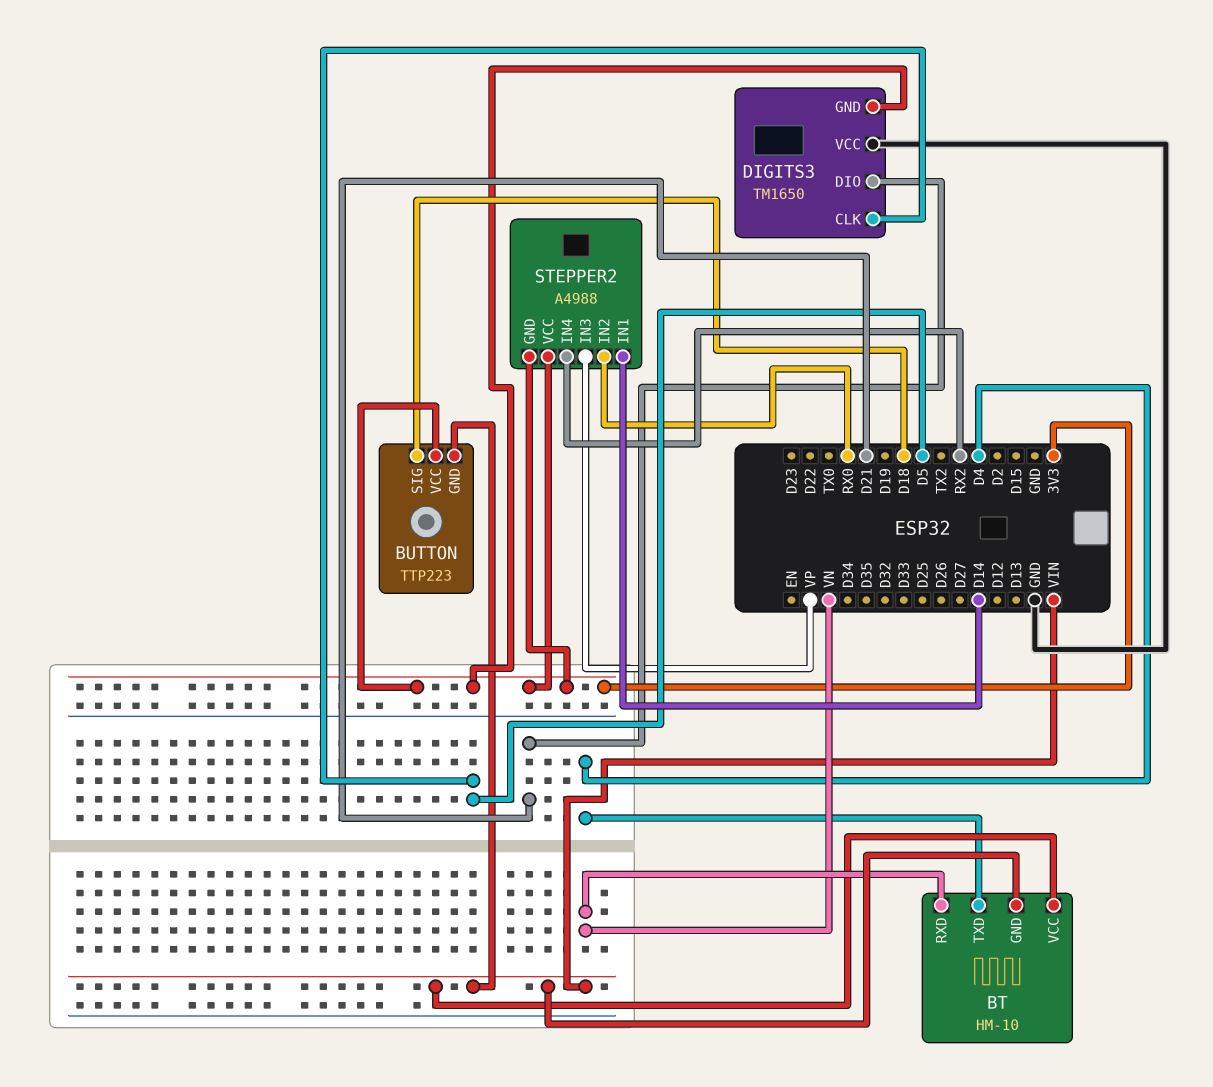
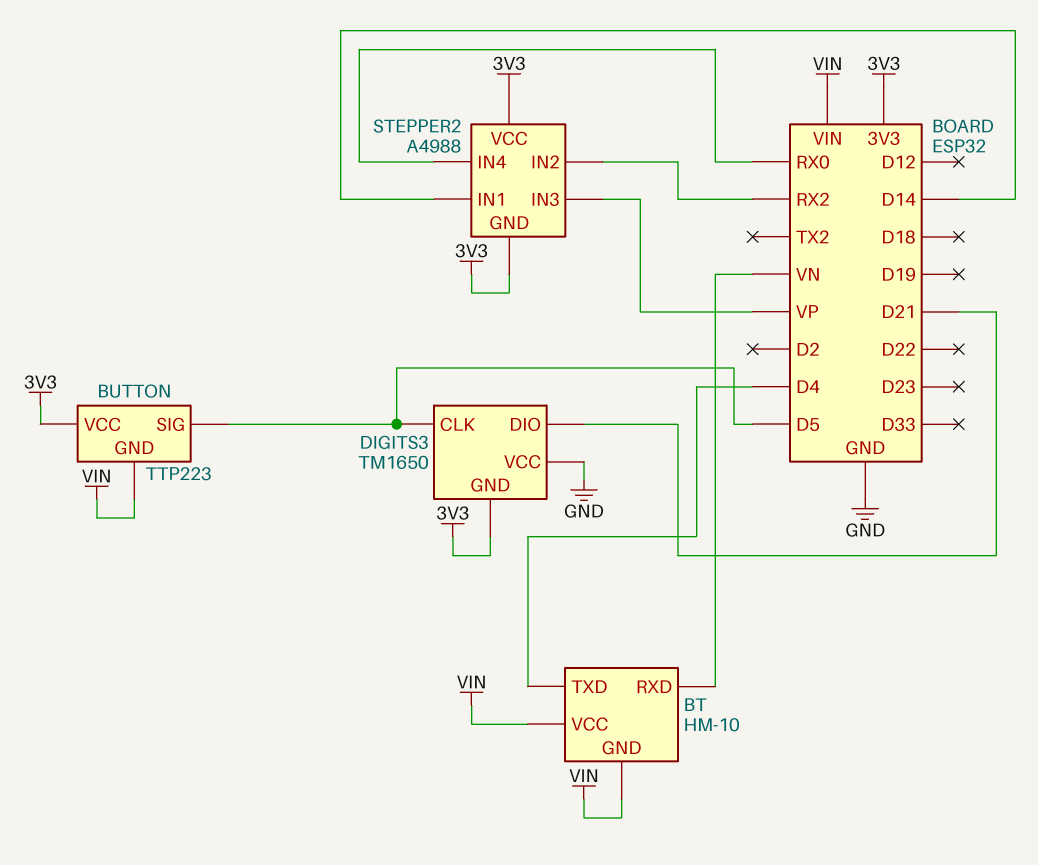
BUTTON pin SIG: D18 -> D5
STEPPER2 pin IN2: RX0 -> RX2
STEPPER2 pin IN4: RX2 -> RX0

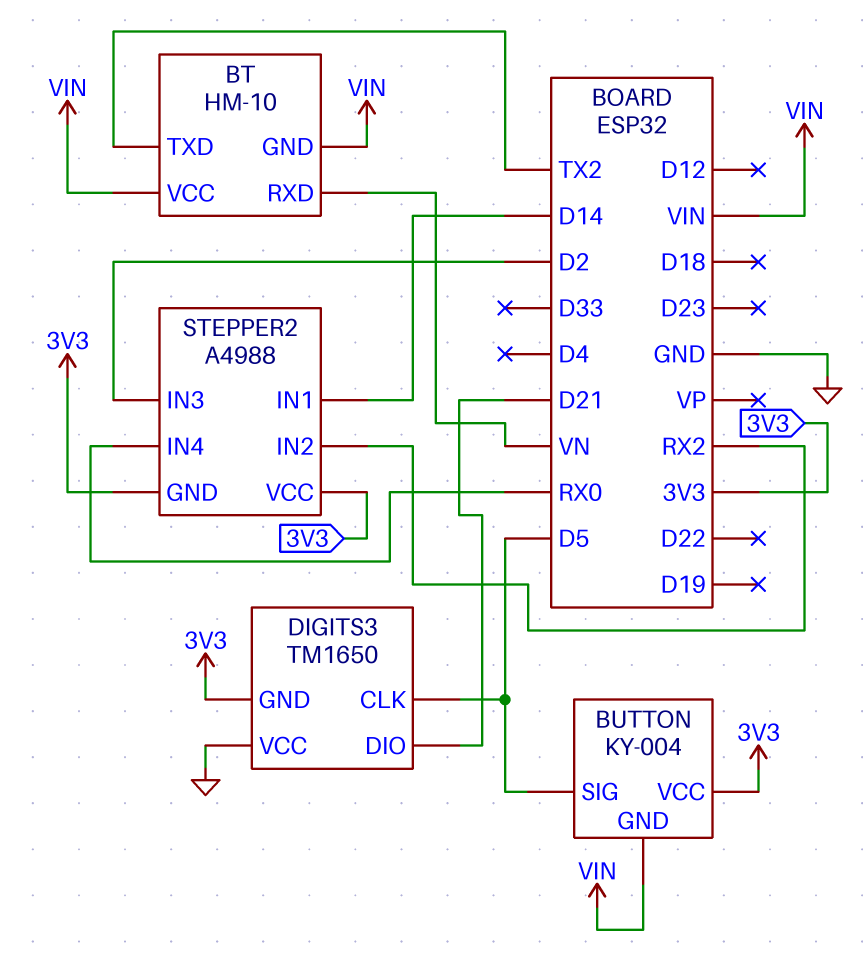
BT pin TXD: D4 -> TX2
BUTTON: TTP223 -> KY-004
STEPPER2 pin IN3: VP -> D2

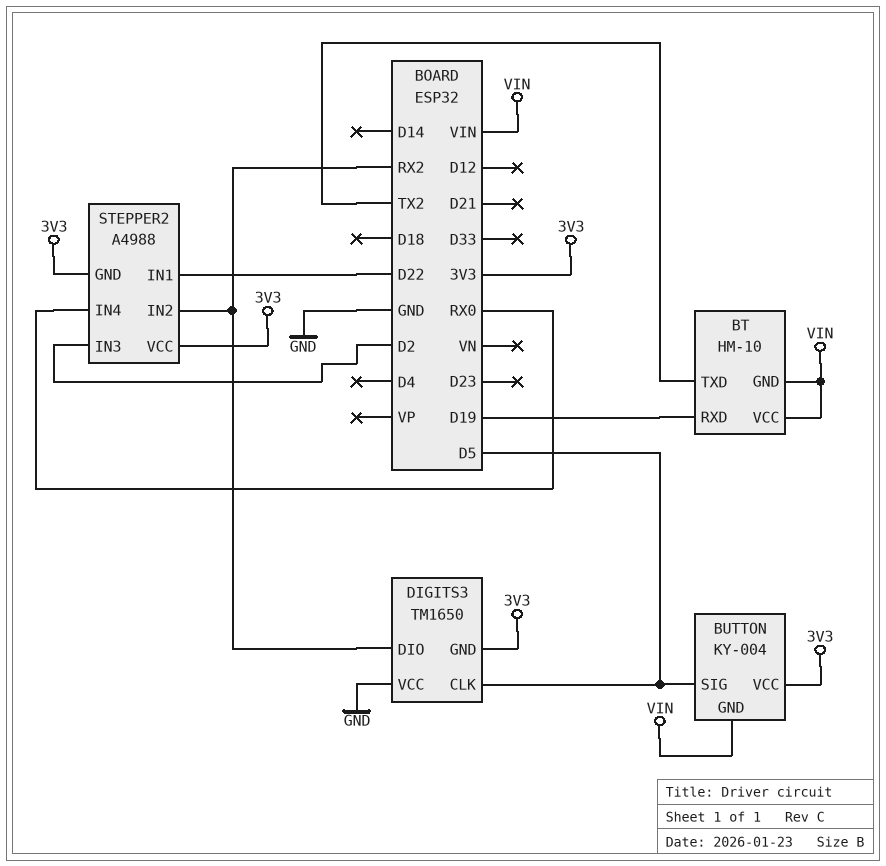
BT pin RXD: VN -> D19
DIGITS3 pin DIO: D21 -> RX2
STEPPER2 pin IN1: D14 -> D22

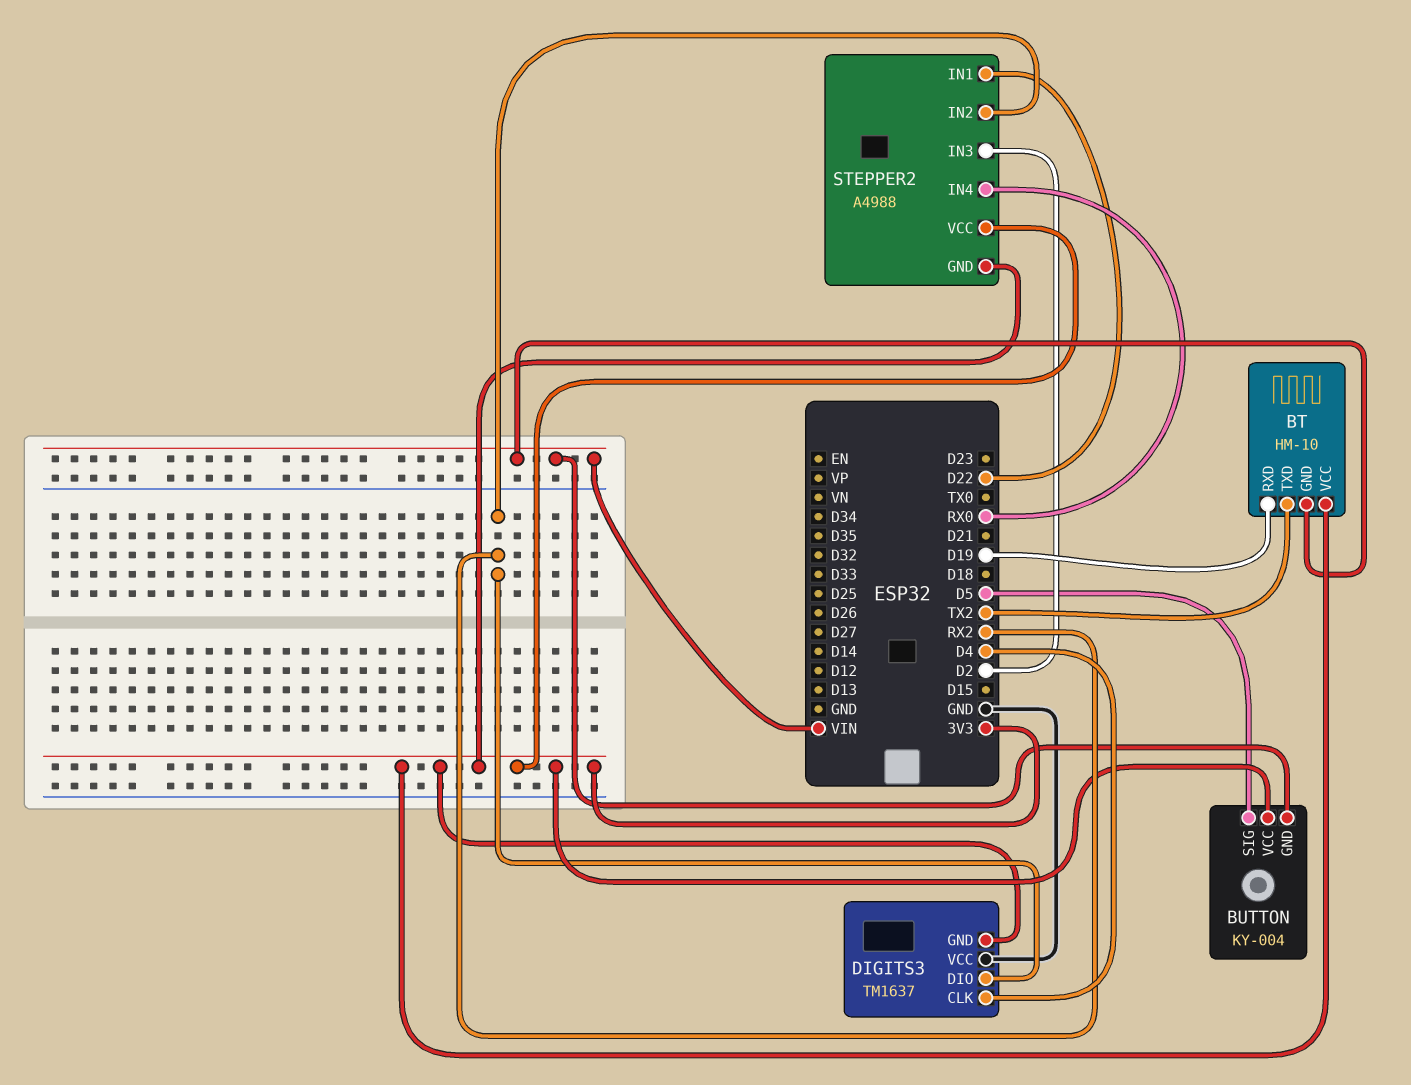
BT pin VCC: VIN -> 3V3
DIGITS3: TM1650 -> TM1637
DIGITS3 pin CLK: D5 -> D4

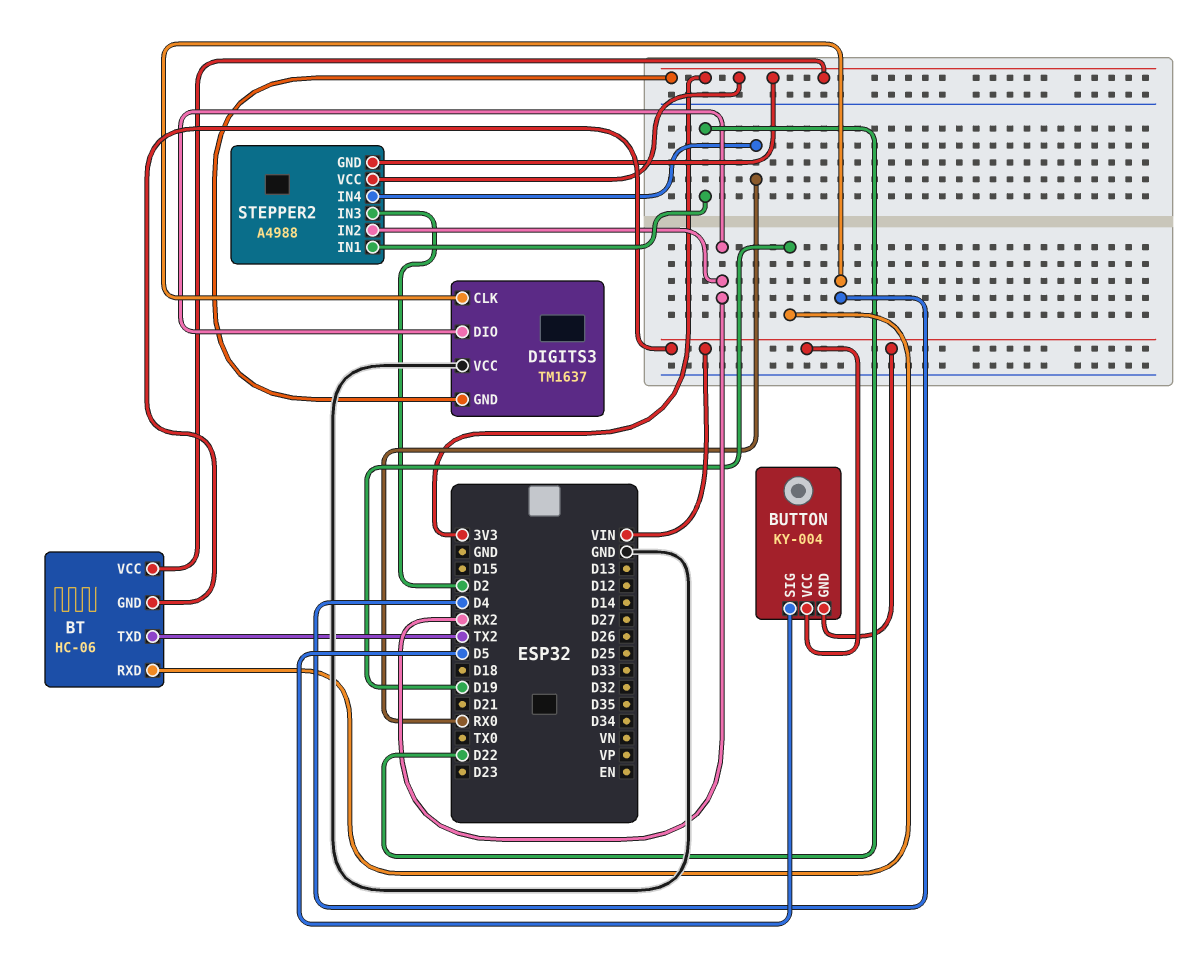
BT: HM-10 -> HC-06
BUTTON pin VCC: 3V3 -> VIN

